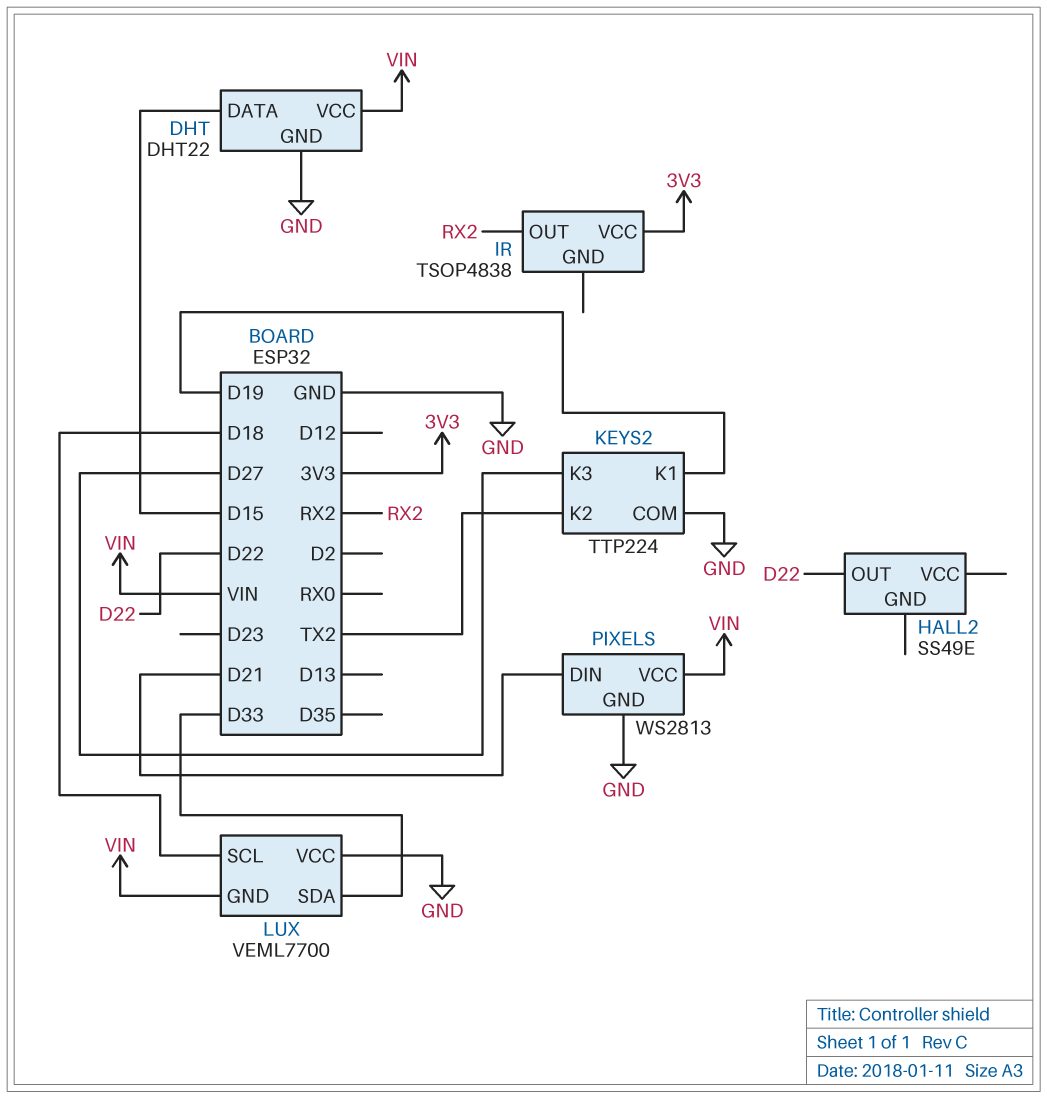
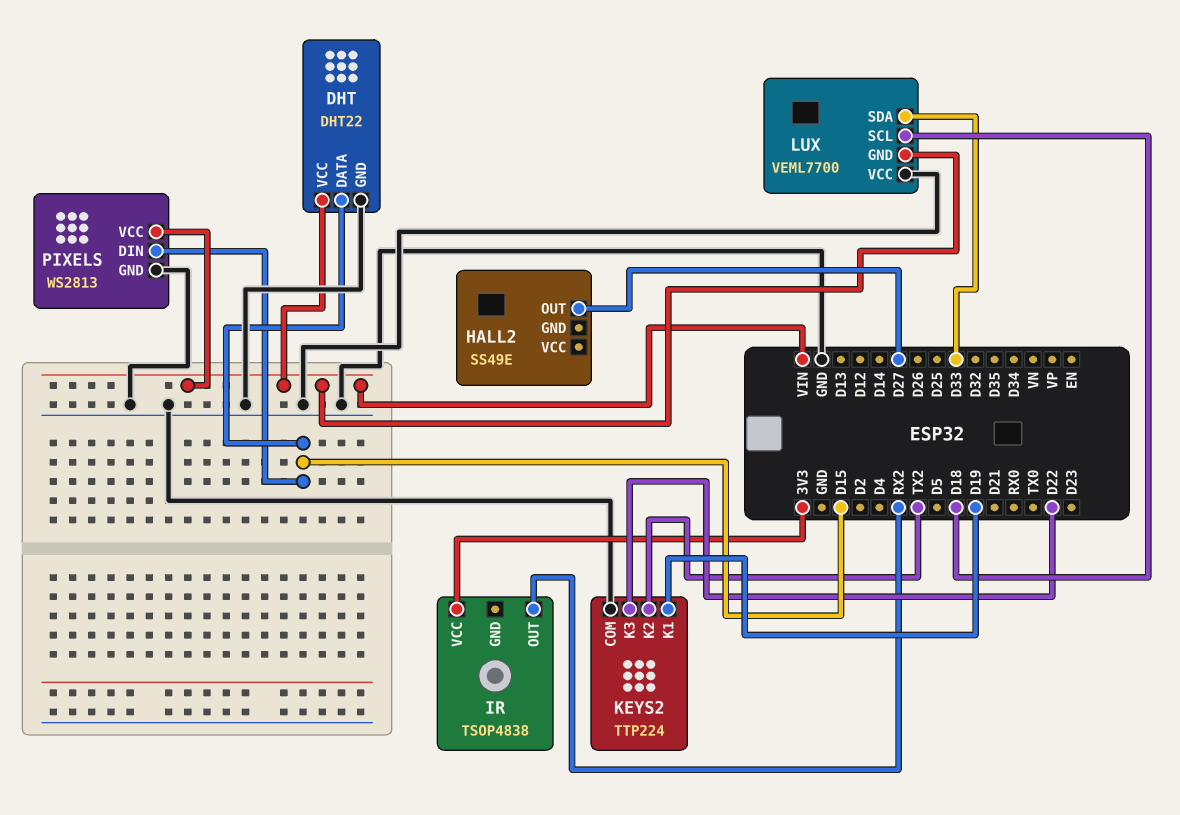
HALL2 pin OUT: D22 -> D27
KEYS2 pin K3: D27 -> D22
PIXELS pin DIN: D21 -> D15

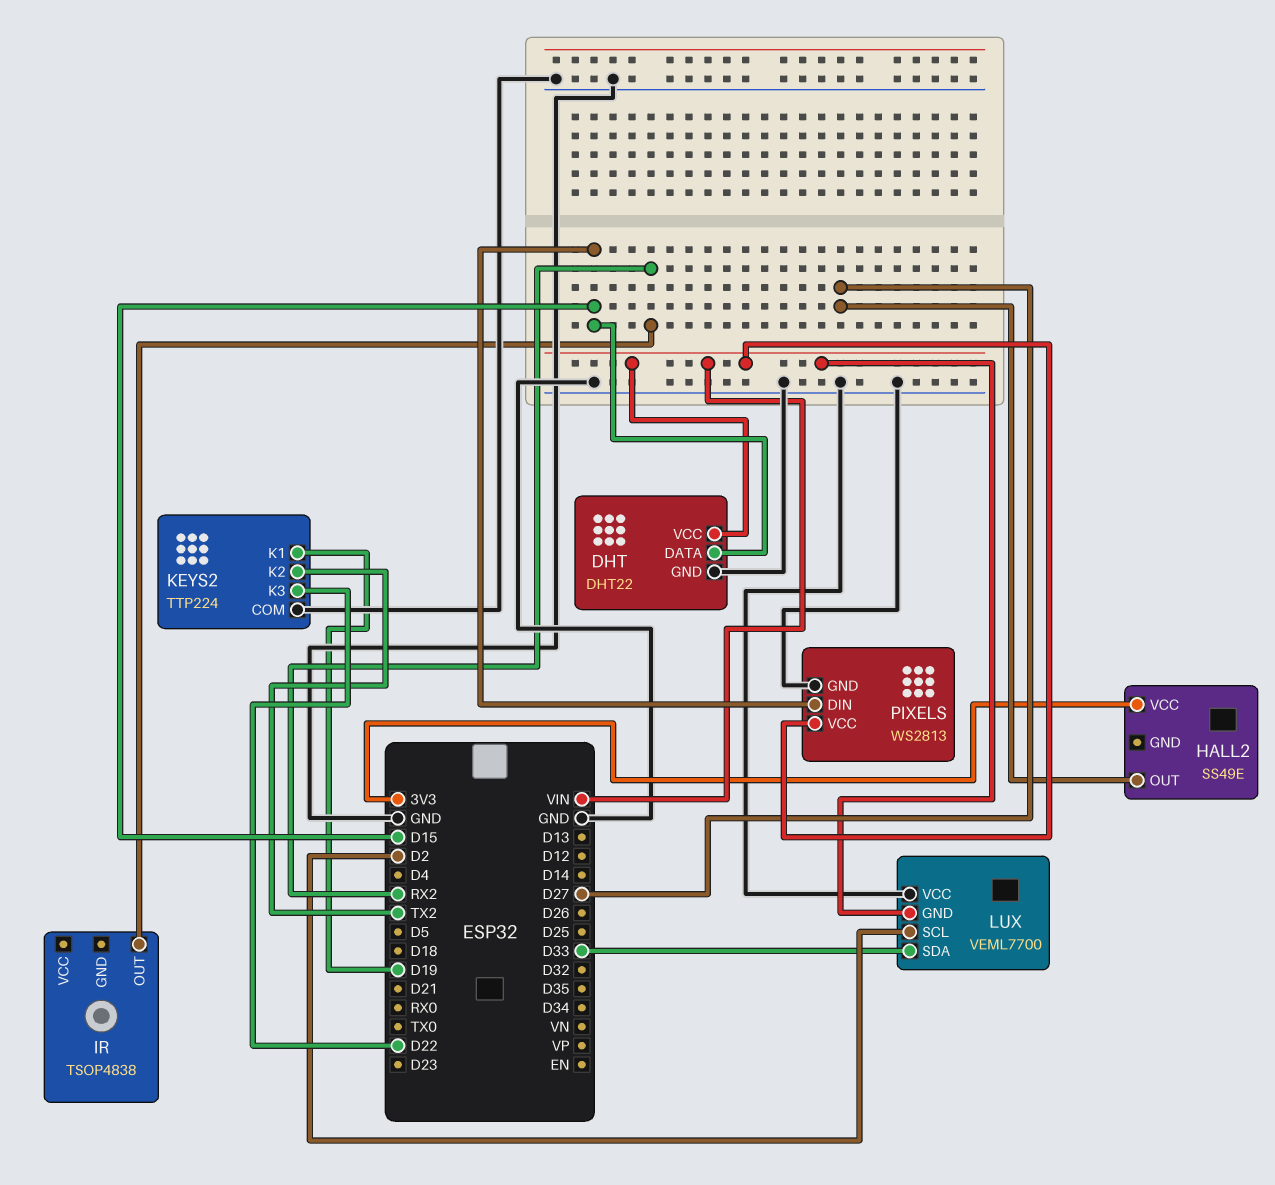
HALL2 pin VCC: none -> 3V3
IR pin VCC: 3V3 -> none
LUX pin SCL: D18 -> D2

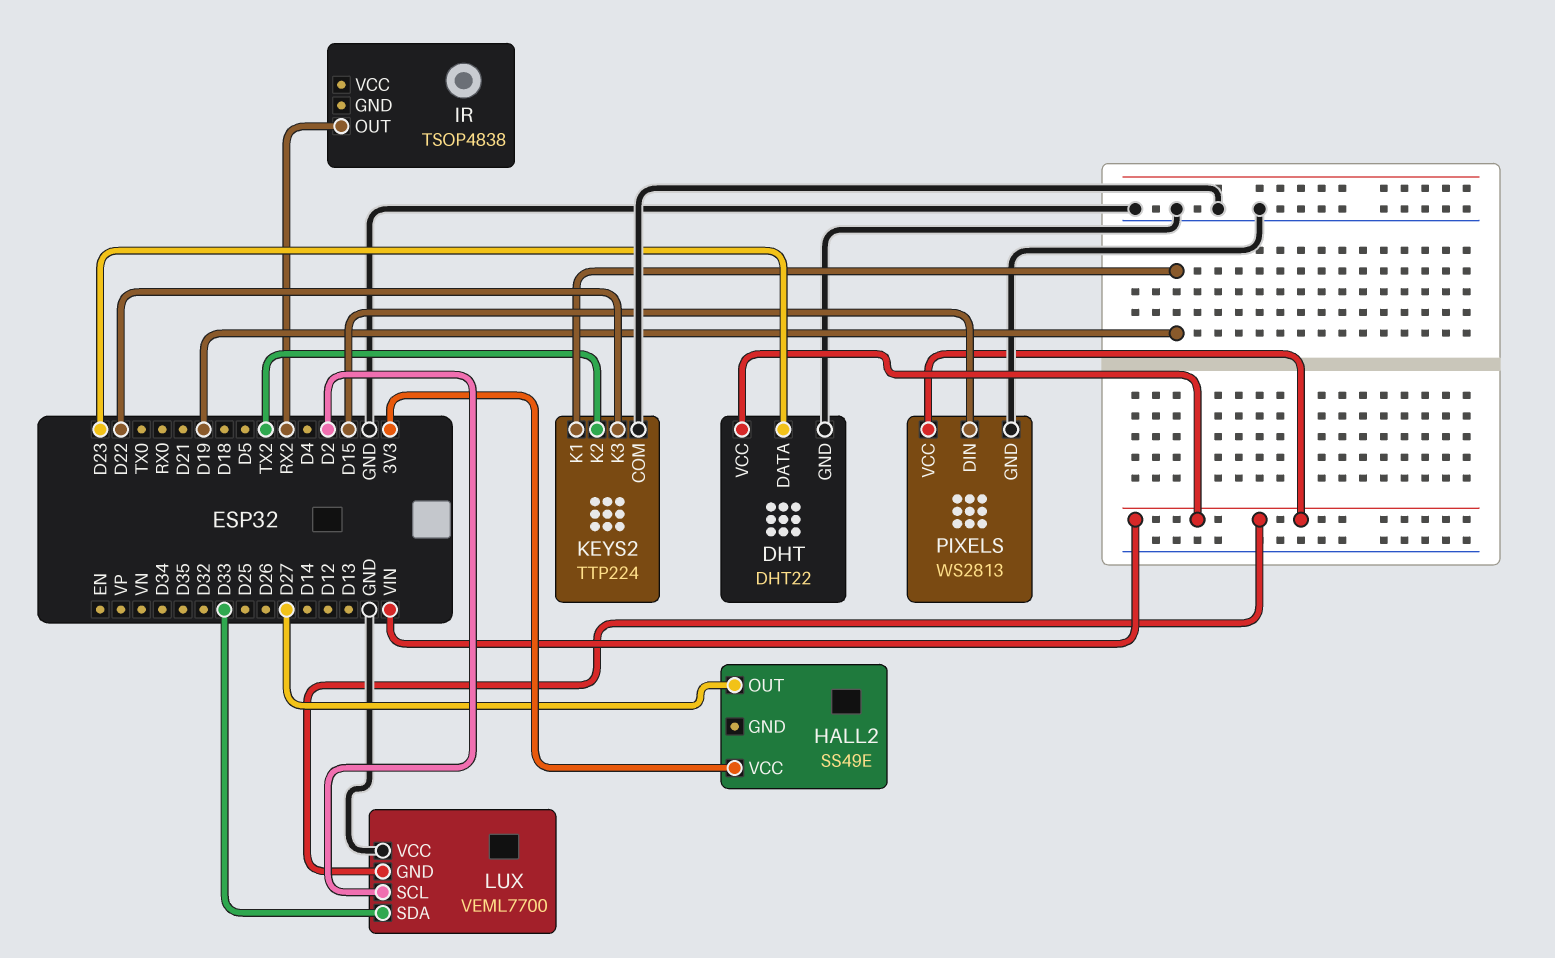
DHT pin DATA: D15 -> D23

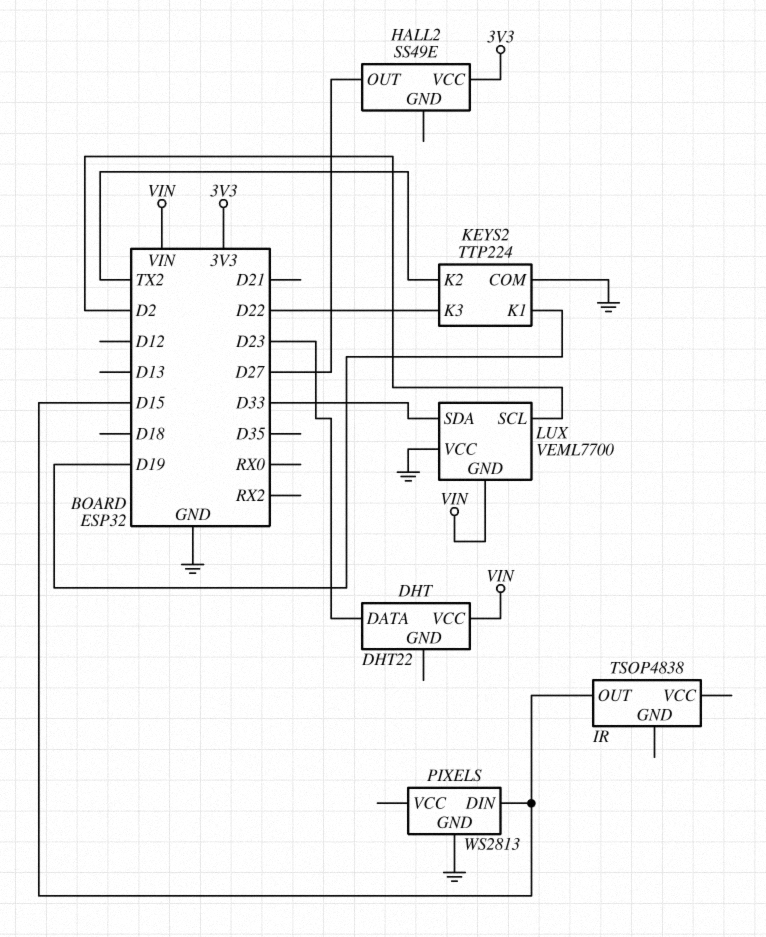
DHT pin GND: GND -> none
IR pin OUT: RX2 -> D15
PIXELS pin VCC: VIN -> none

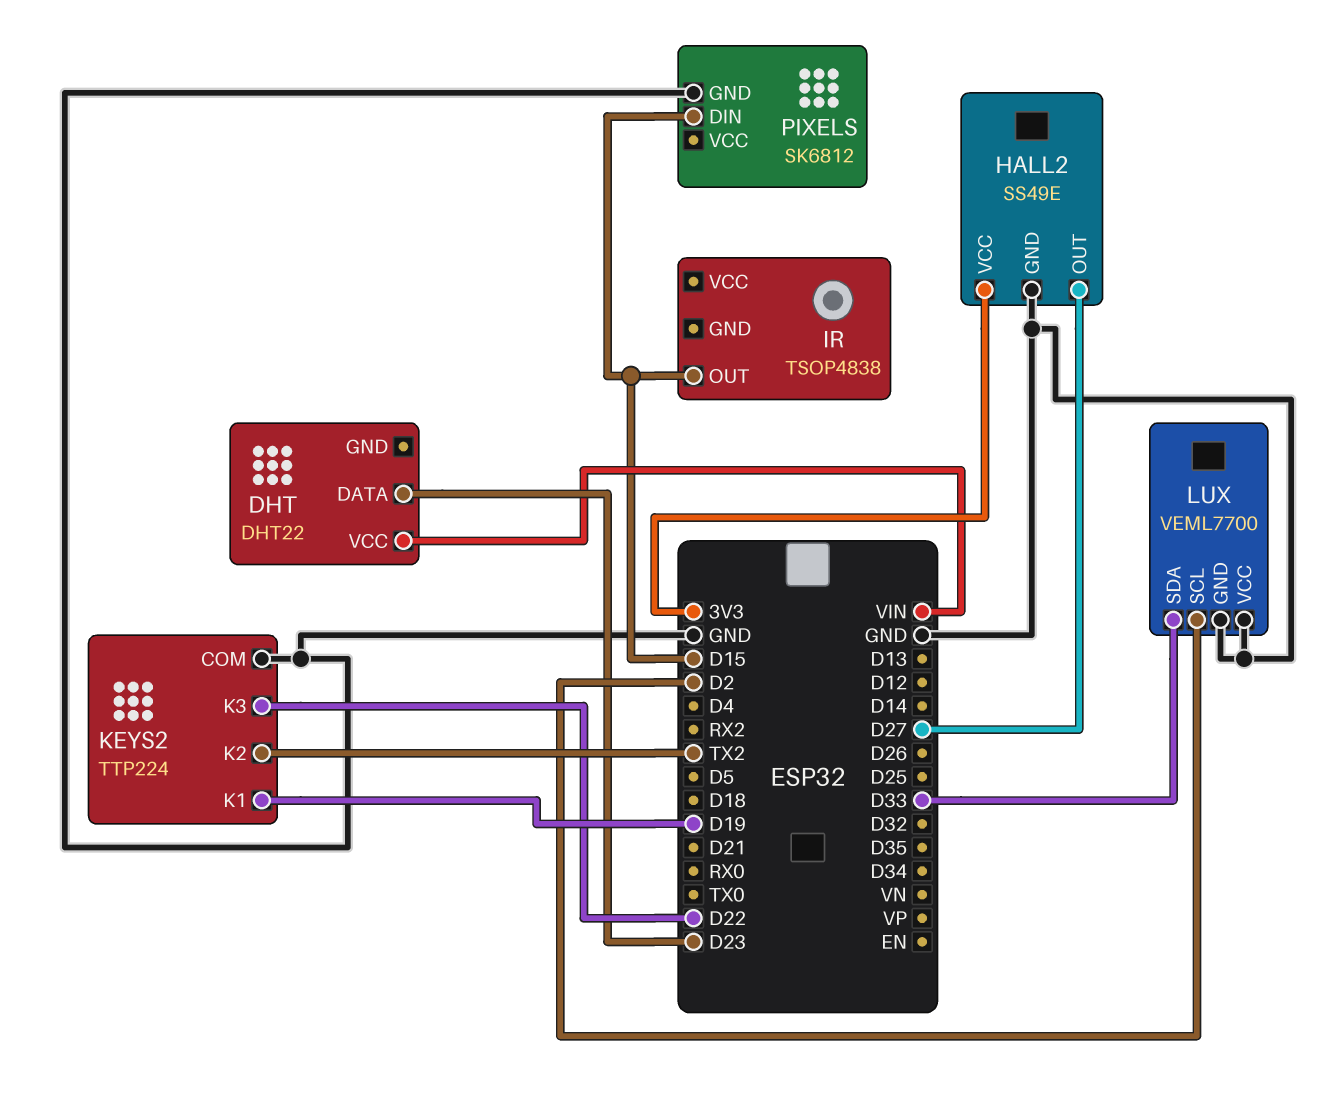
HALL2 pin GND: none -> GND
LUX pin GND: VIN -> GND
PIXELS: WS2813 -> SK6812

